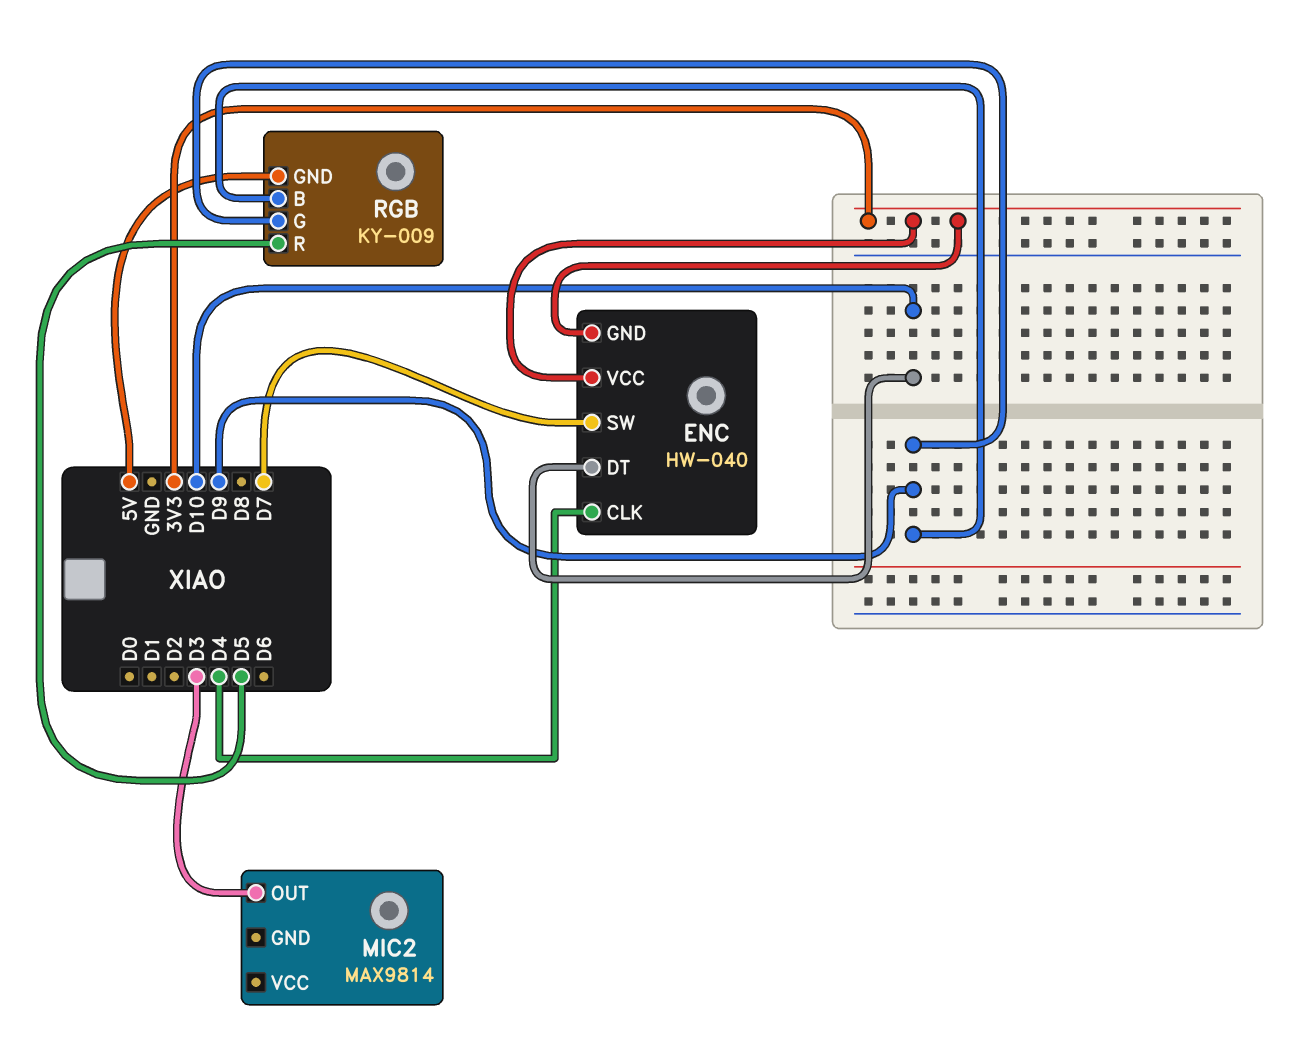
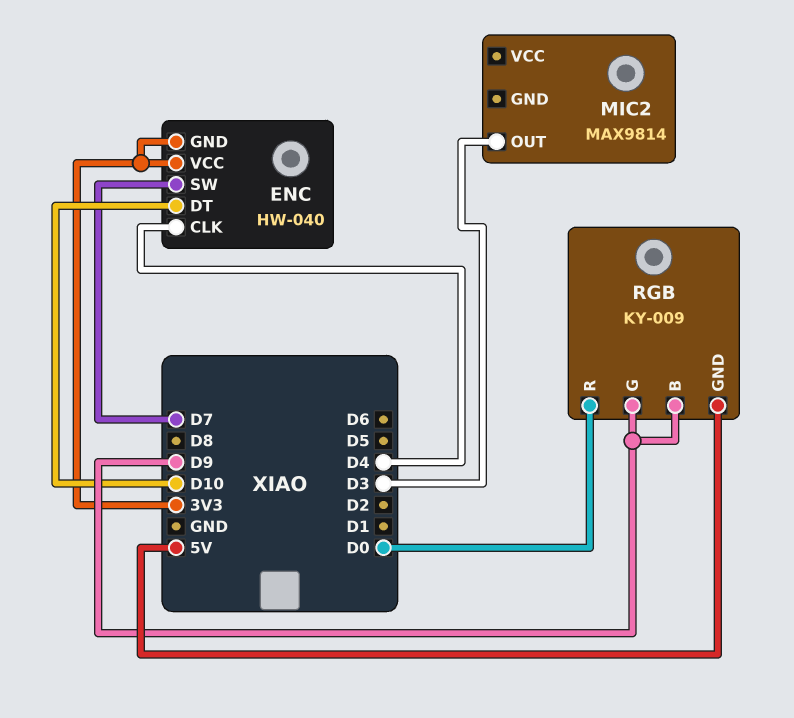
RGB pin R: D5 -> D0

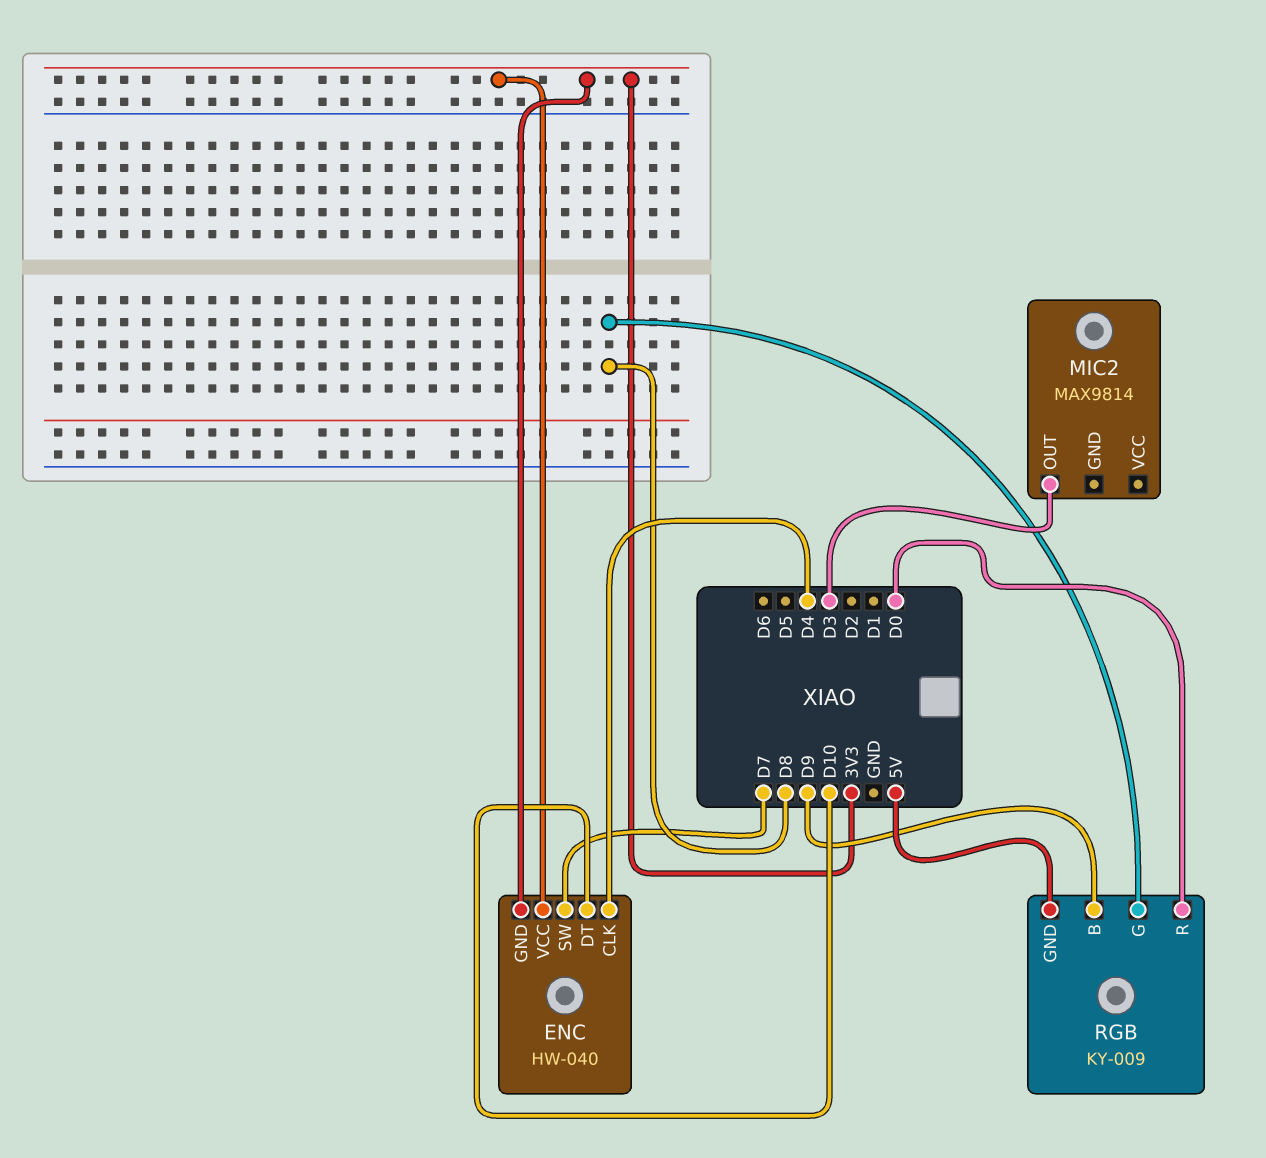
RGB pin G: D9 -> D8

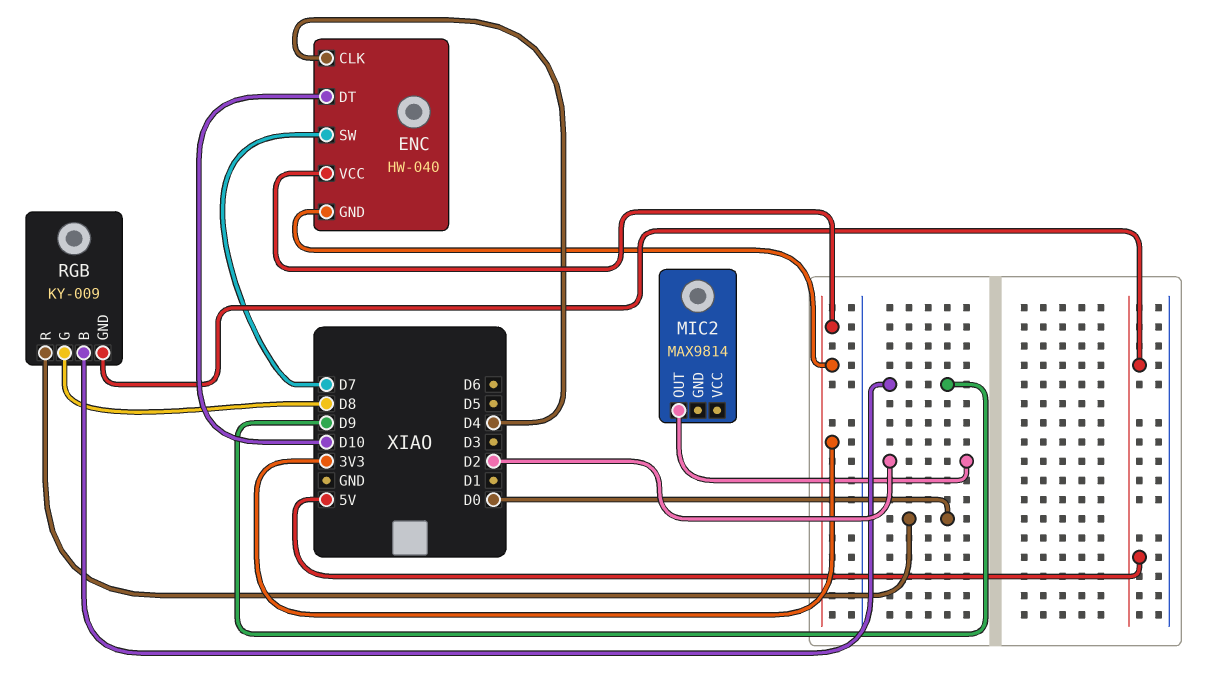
MIC2 pin OUT: D3 -> D2

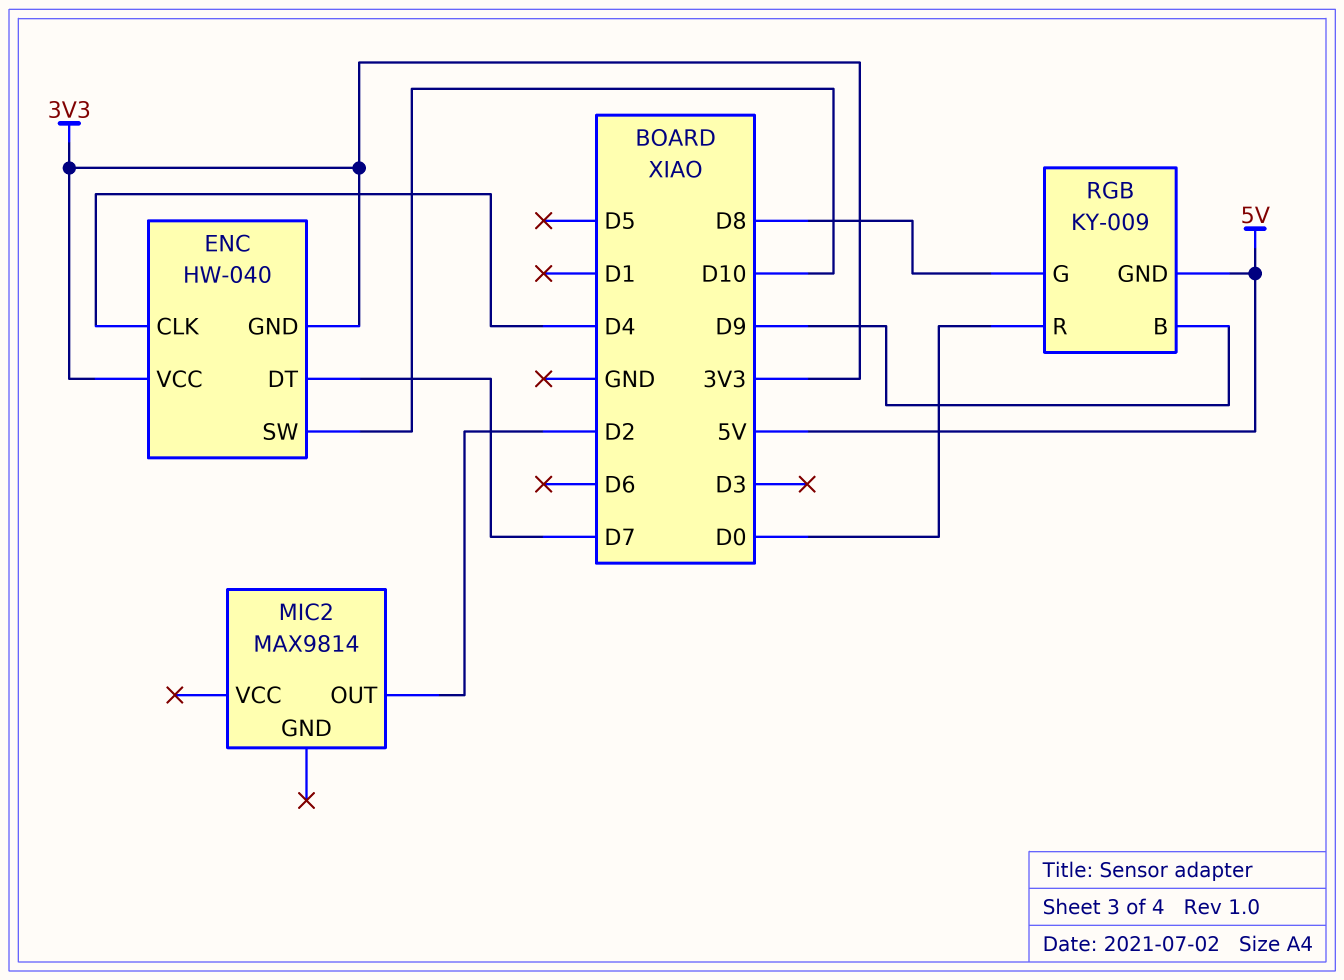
ENC pin DT: D10 -> D7
ENC pin SW: D7 -> D10

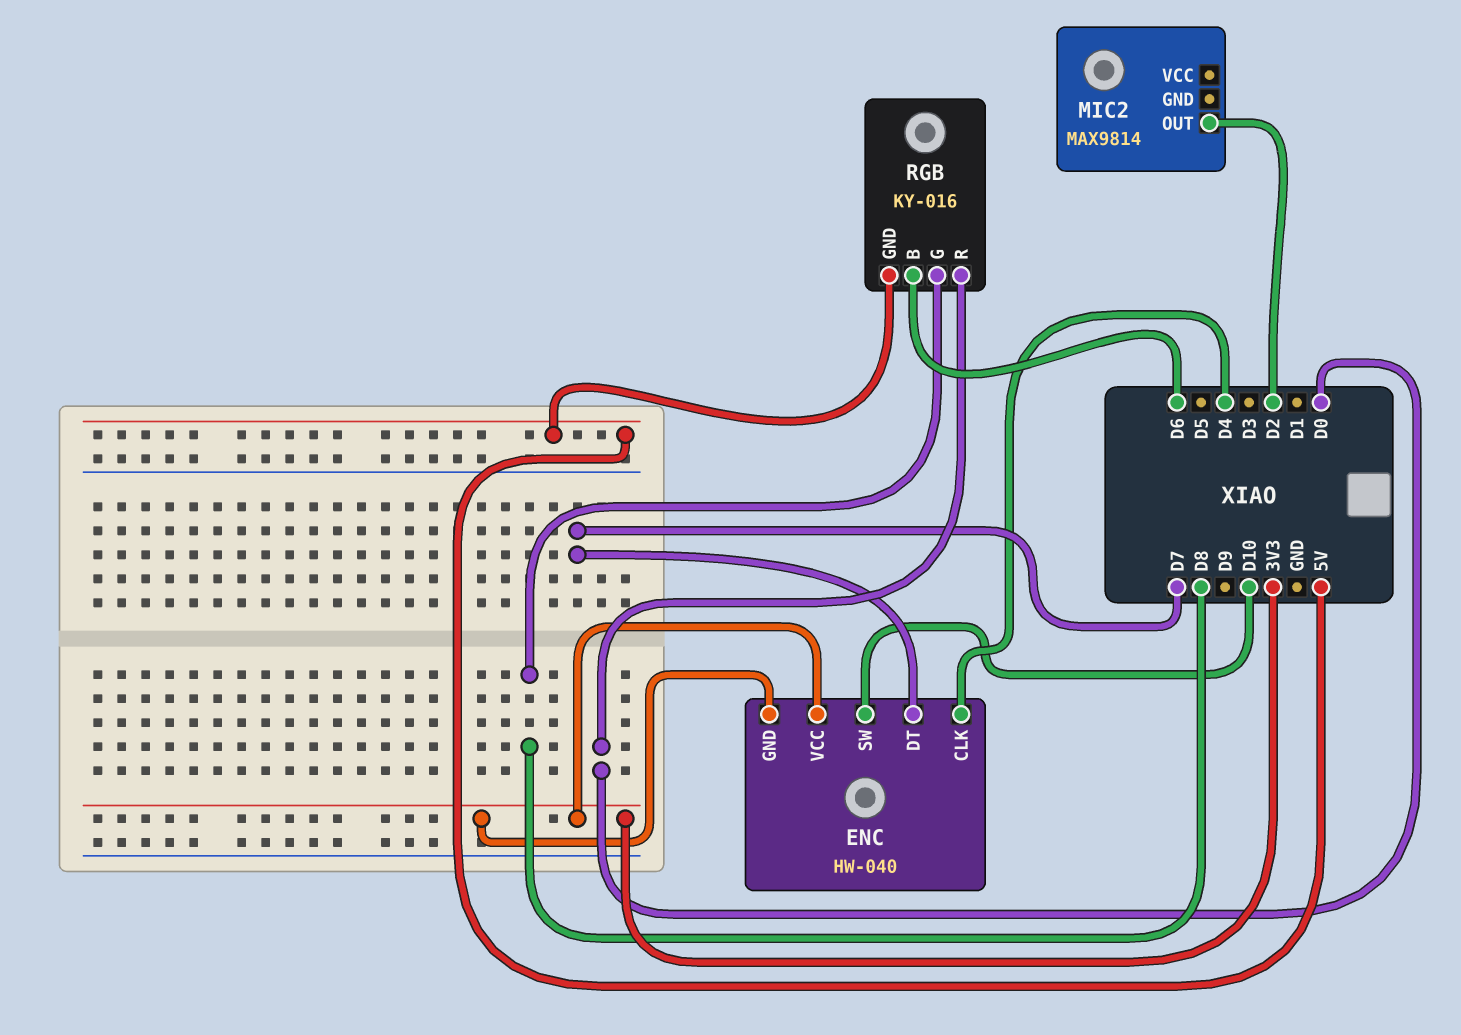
RGB: KY-009 -> KY-016
RGB pin B: D9 -> D6

